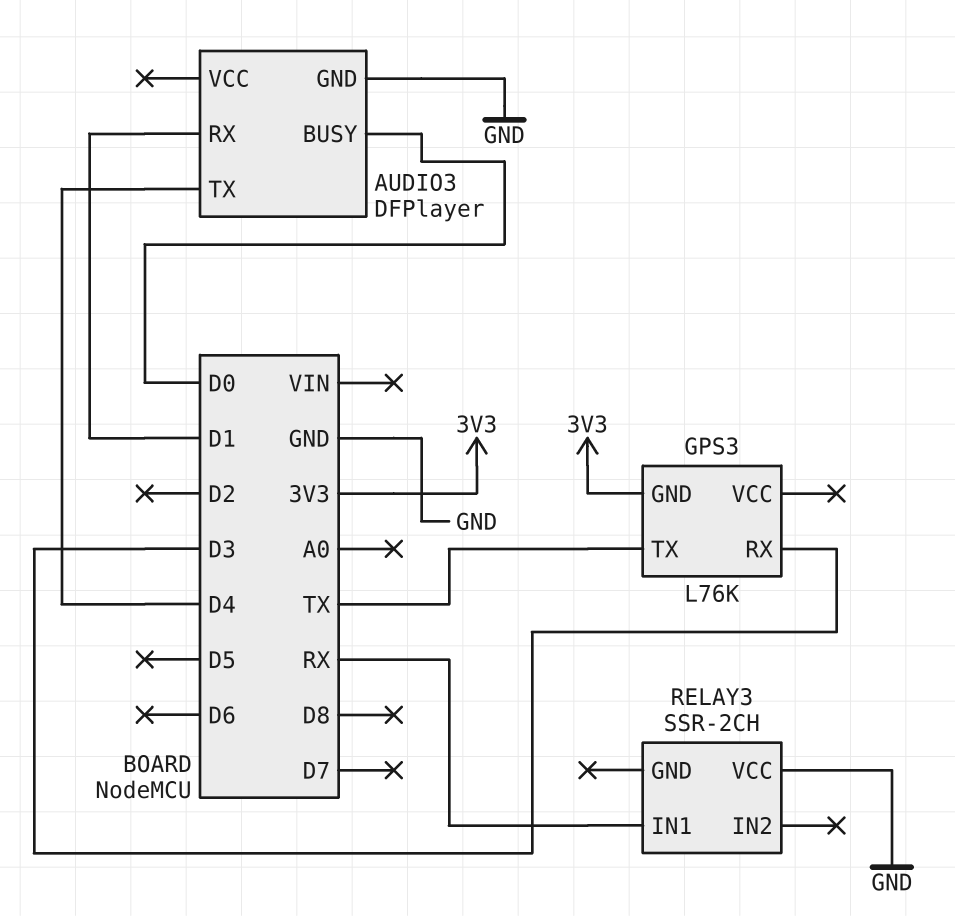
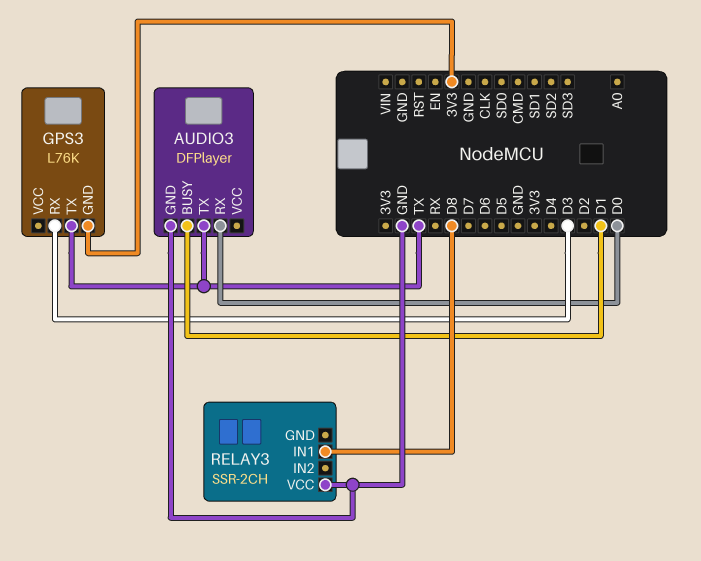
AUDIO3 pin BUSY: D0 -> D1
AUDIO3 pin RX: D1 -> D0
AUDIO3 pin TX: D4 -> TX
RELAY3 pin IN1: RX -> D8

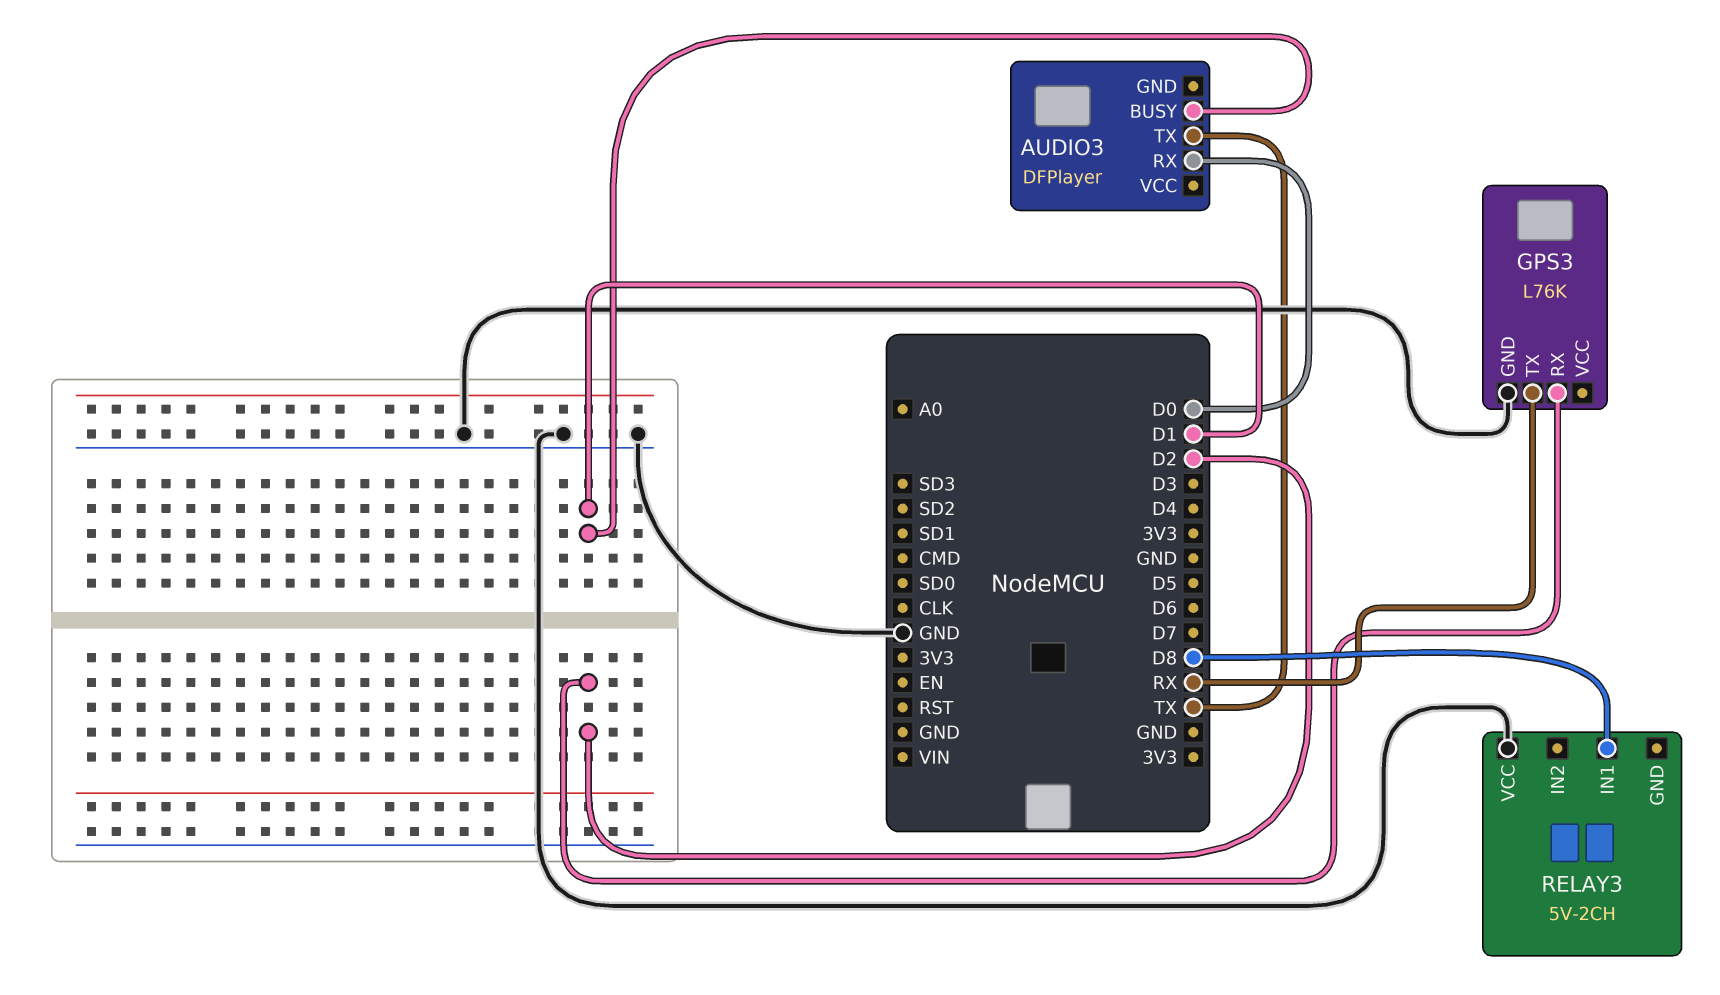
AUDIO3 pin GND: GND -> none
GPS3 pin GND: 3V3 -> GND
GPS3 pin RX: D3 -> D2
GPS3 pin TX: TX -> RX
RELAY3: SSR-2CH -> 5V-2CH

